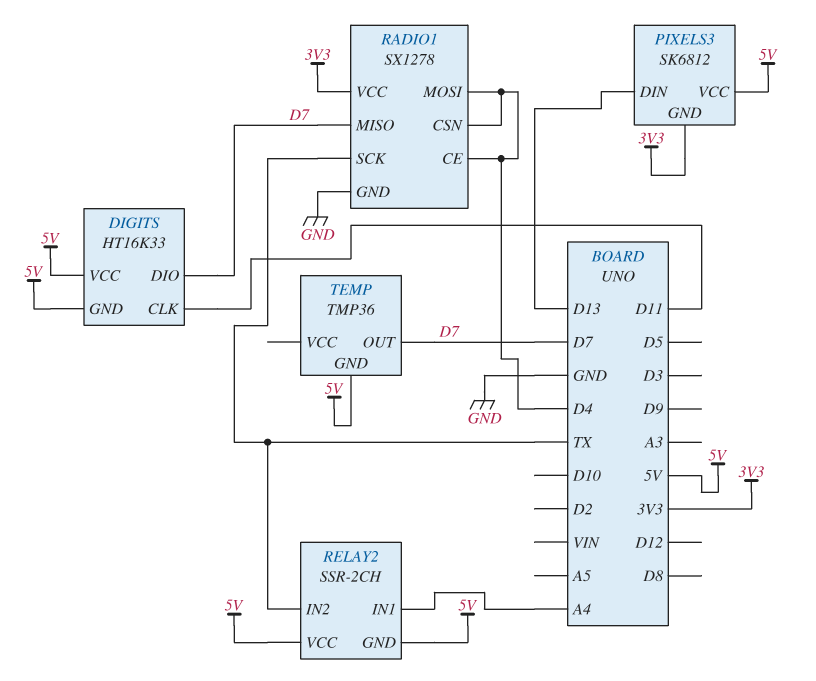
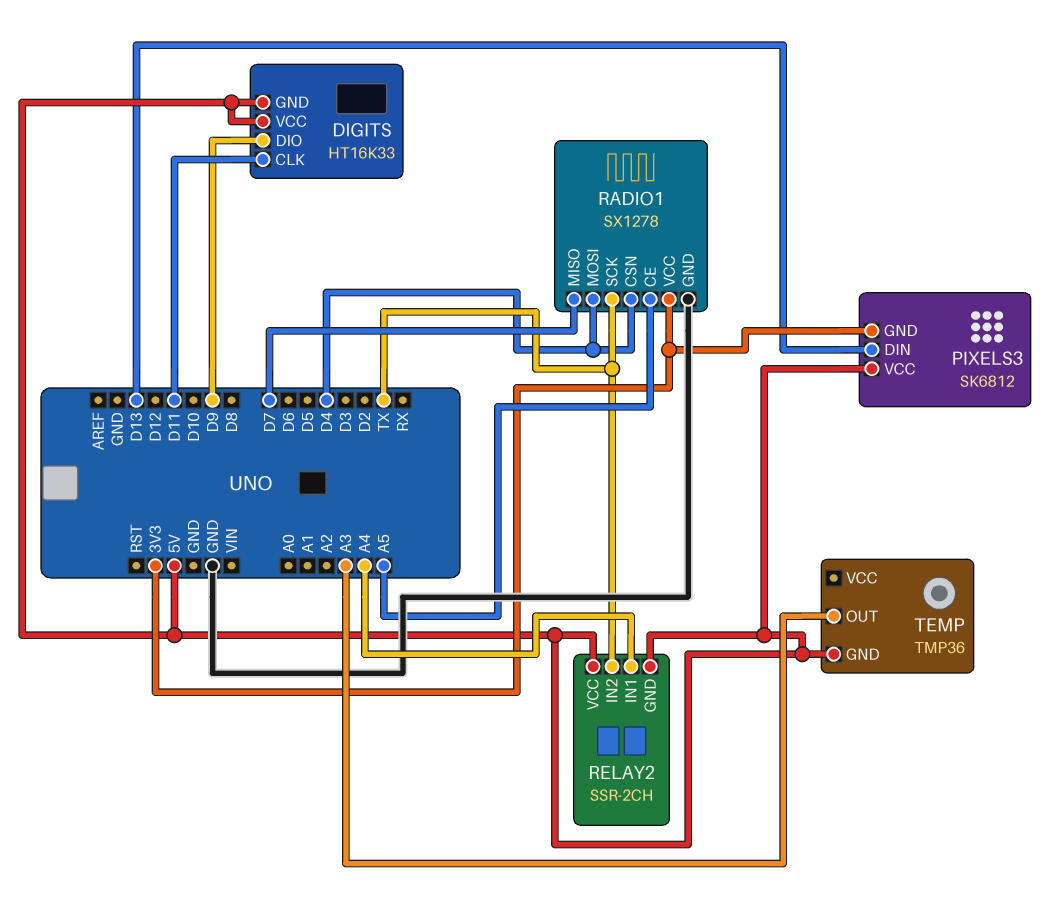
DIGITS pin DIO: D7 -> D9
RADIO1 pin CE: D4 -> A5
TEMP pin OUT: D7 -> A3

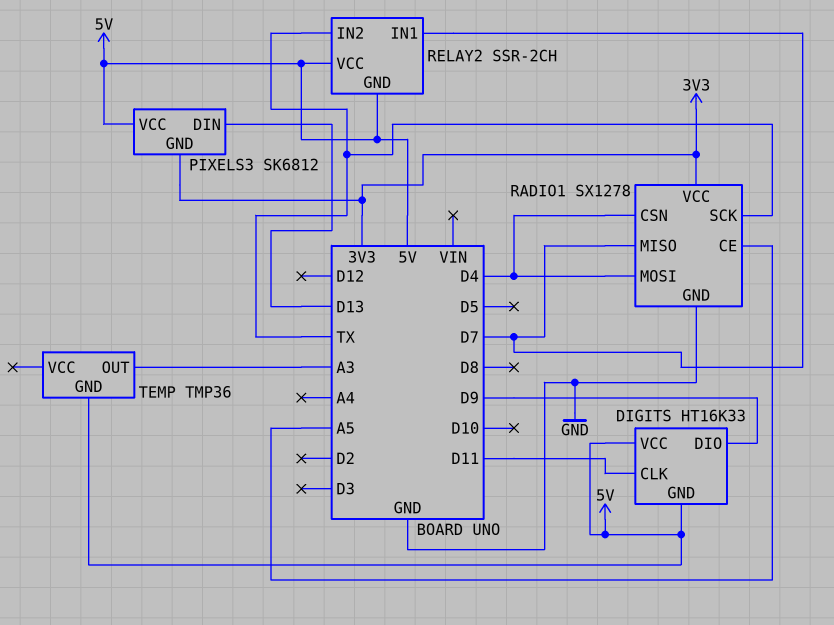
RELAY2 pin IN1: A4 -> D7

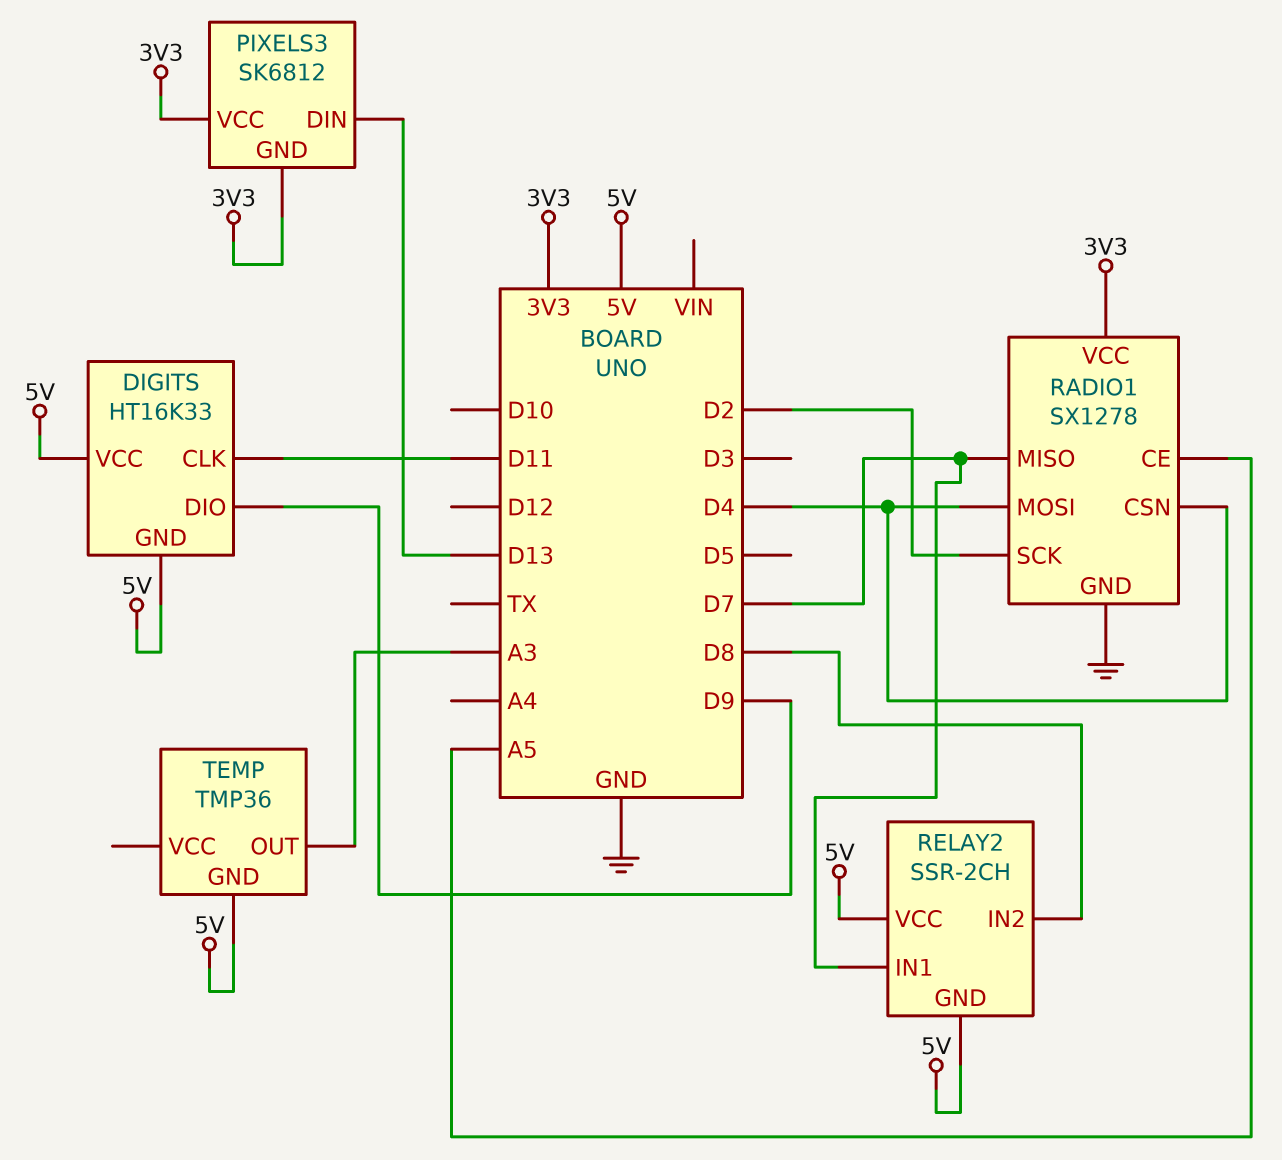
PIXELS3 pin VCC: 5V -> 3V3
RADIO1 pin SCK: TX -> D2
RELAY2 pin IN2: TX -> D8

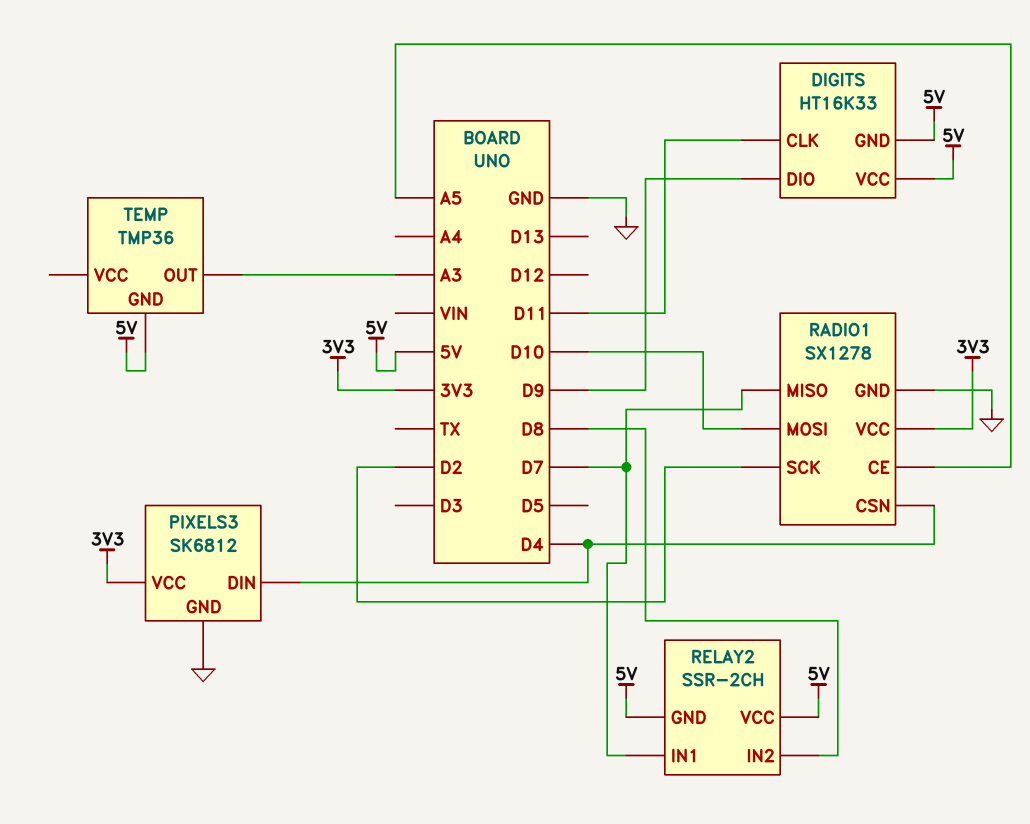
PIXELS3 pin DIN: D13 -> D4
PIXELS3 pin GND: 3V3 -> GND
RADIO1 pin MOSI: D4 -> D10

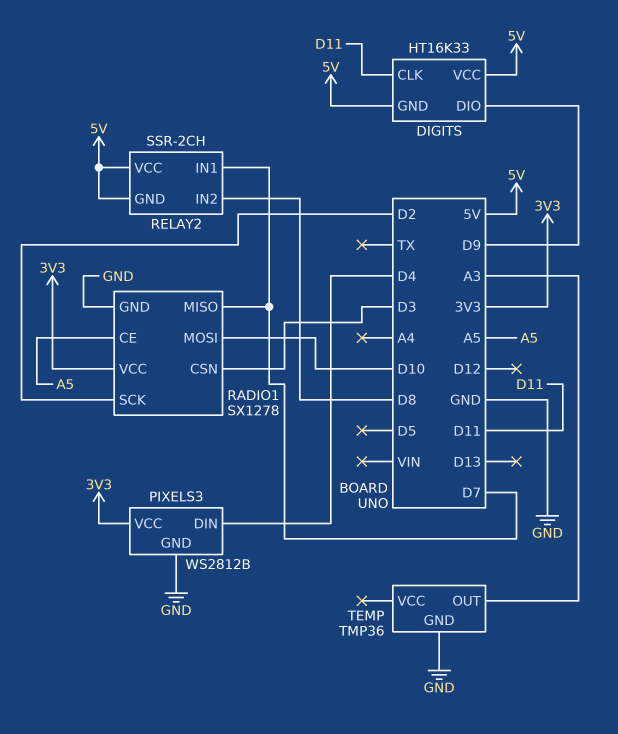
PIXELS3: SK6812 -> WS2812B
RADIO1 pin CSN: D4 -> D3
TEMP pin GND: 5V -> GND

